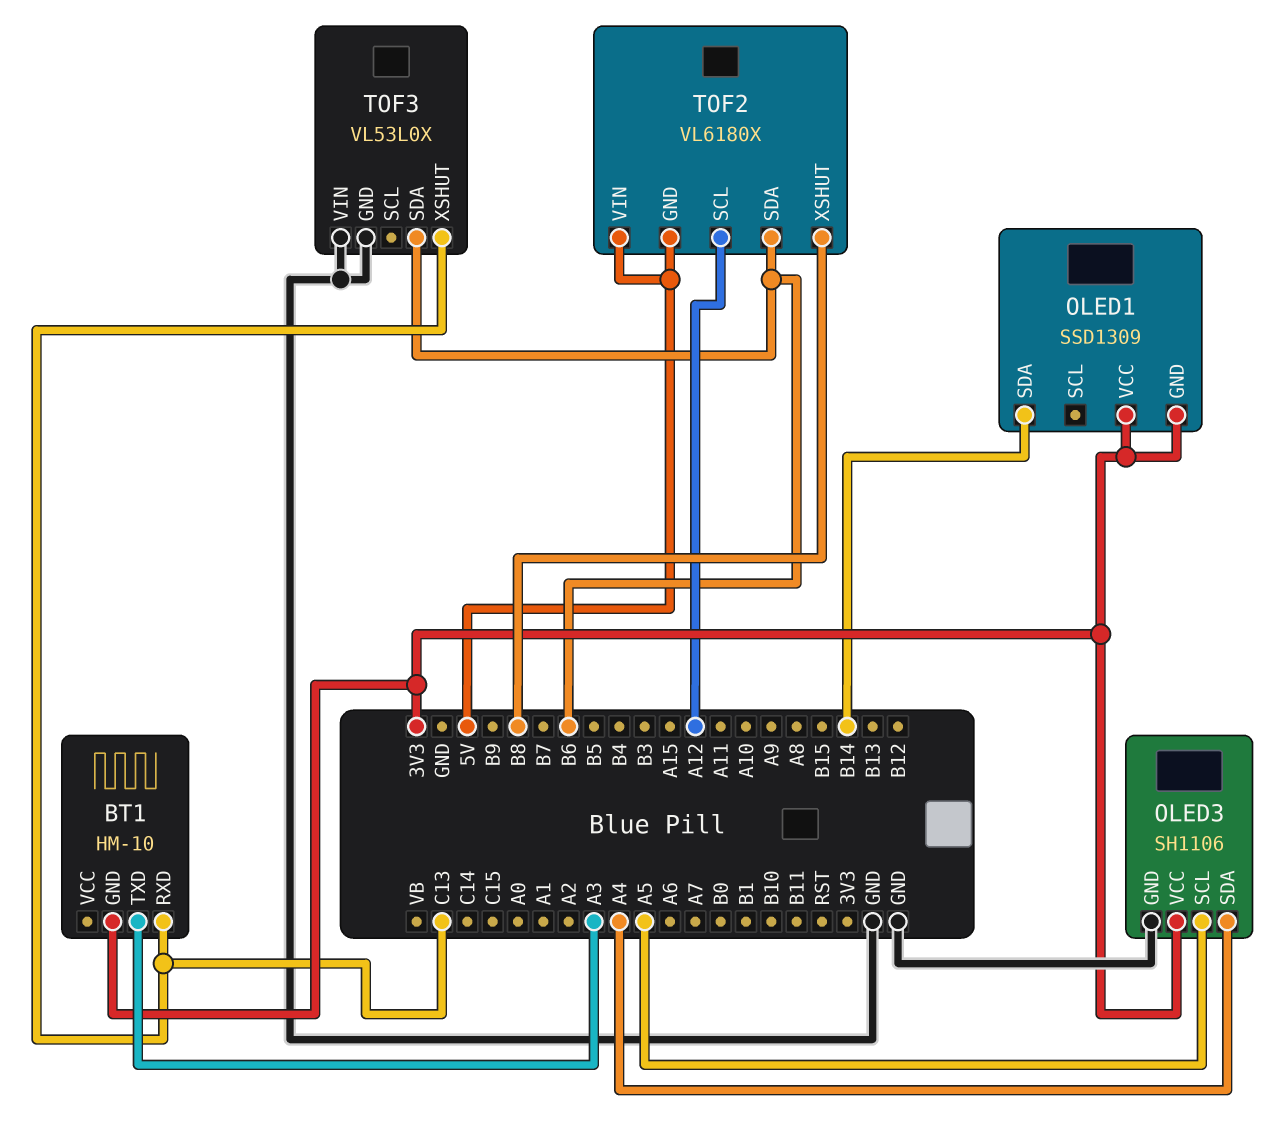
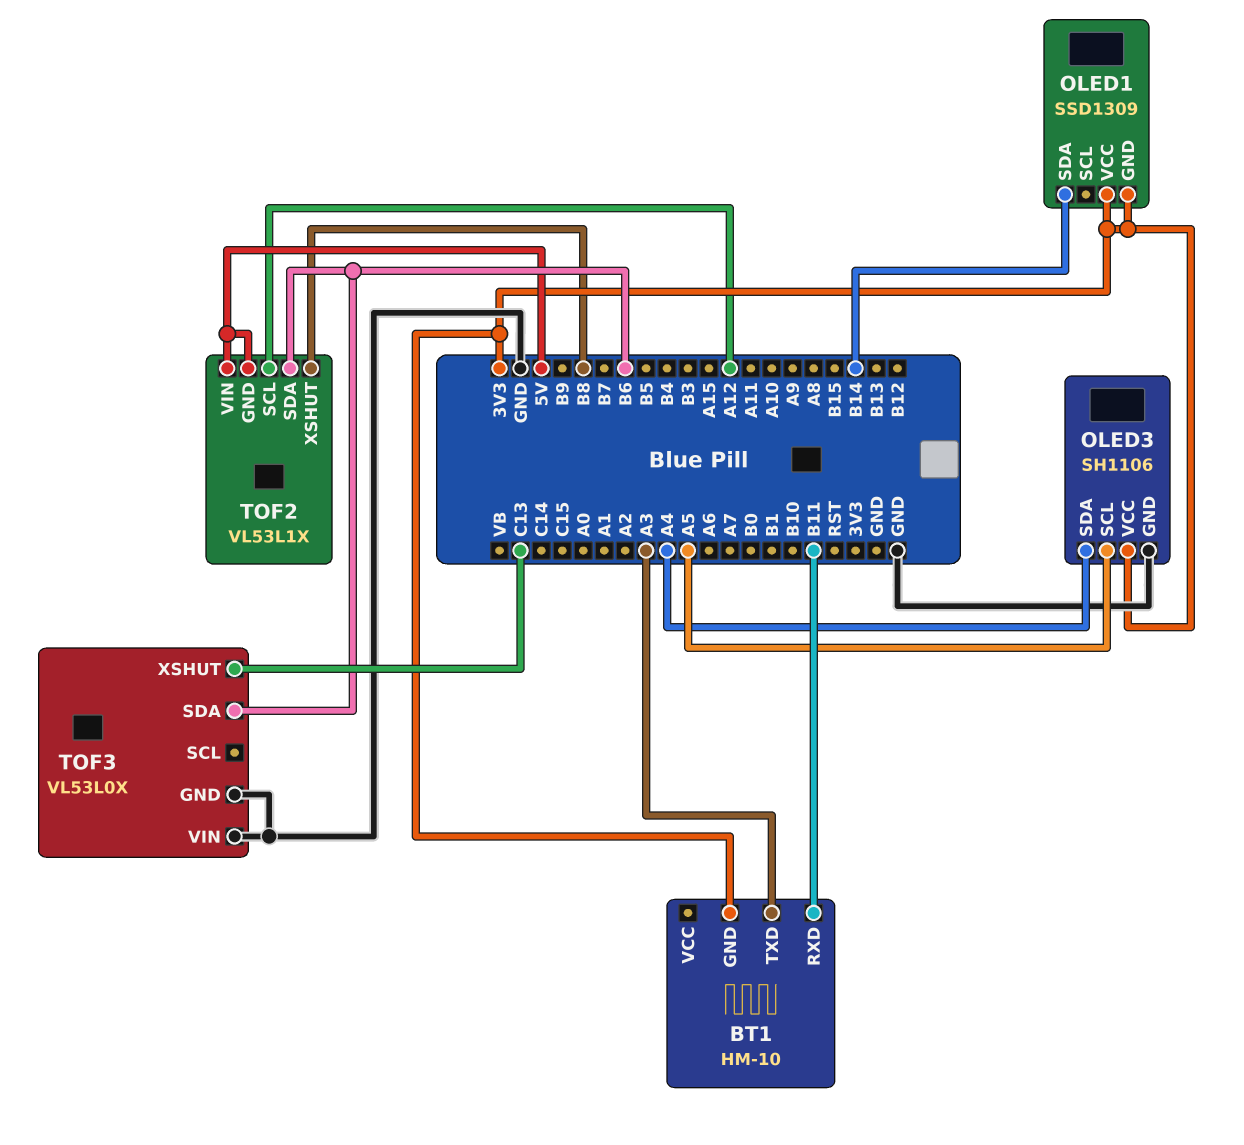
BT1 pin RXD: C13 -> B11
TOF2: VL6180X -> VL53L1X

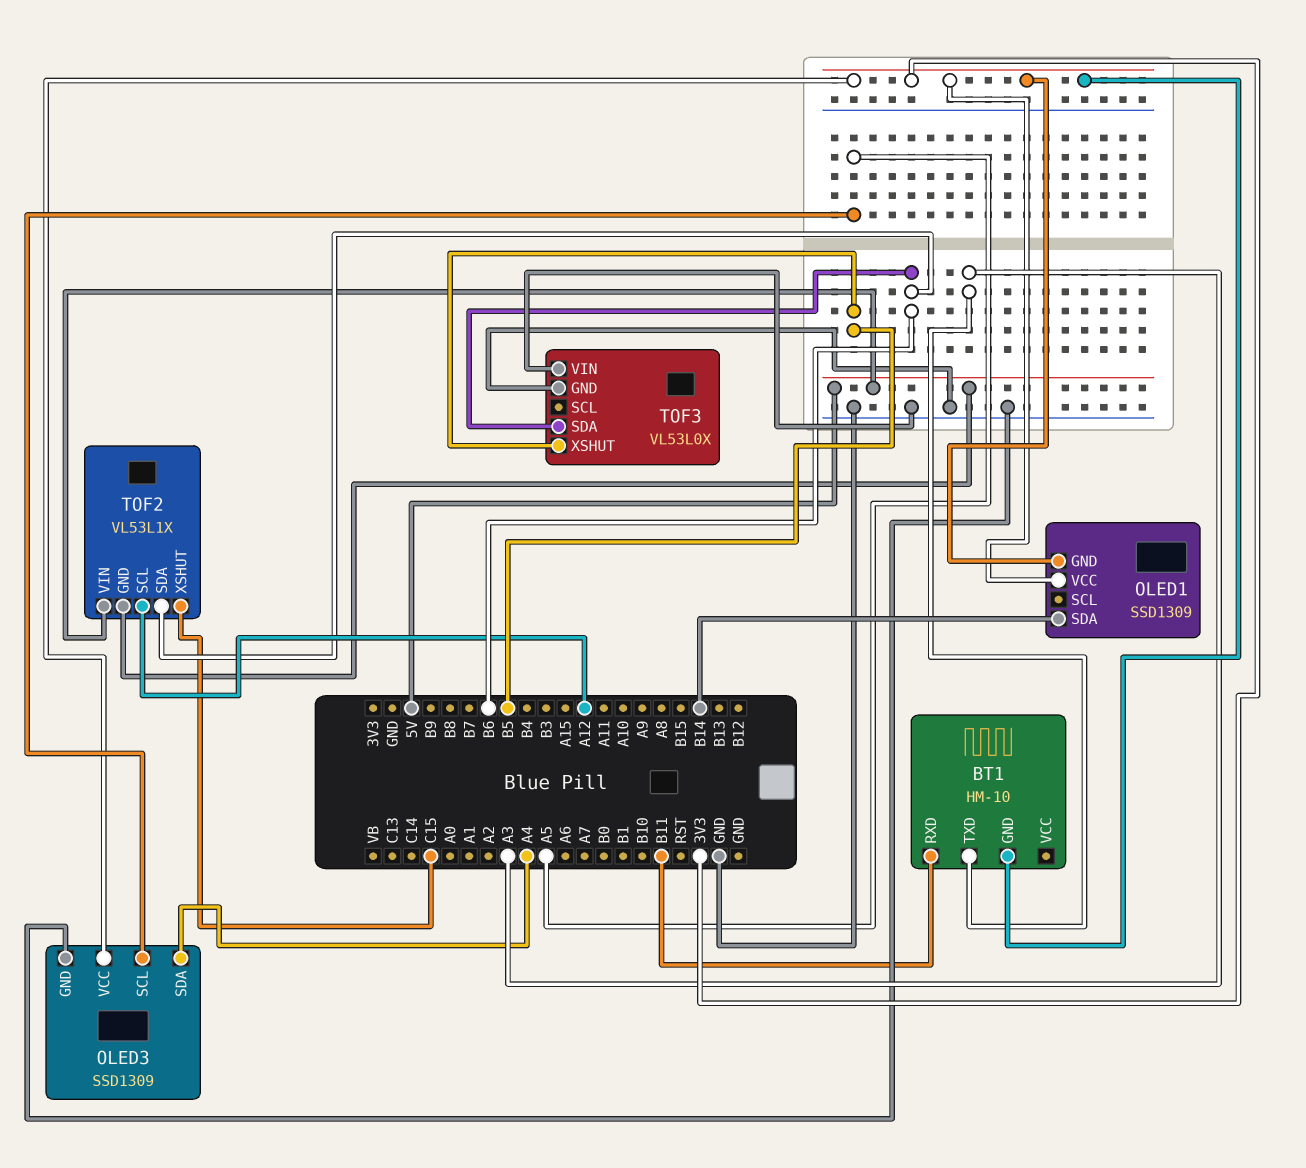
OLED3: SH1106 -> SSD1309
TOF2 pin XSHUT: B8 -> C15
TOF3 pin XSHUT: C13 -> B5

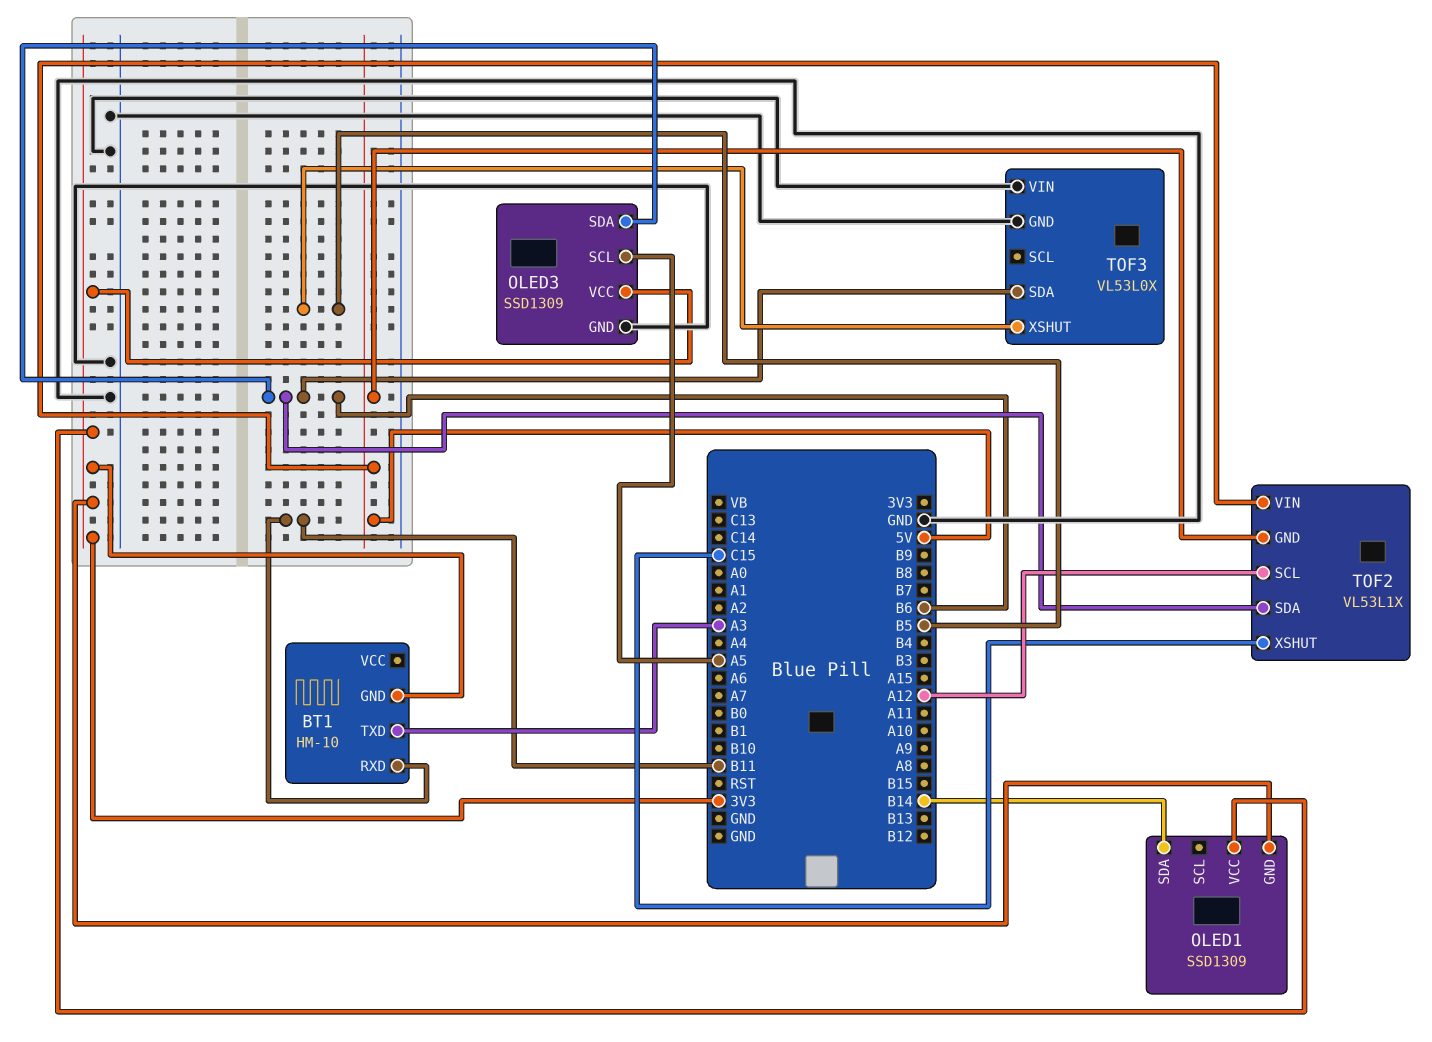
OLED3 pin SDA: A4 -> B6

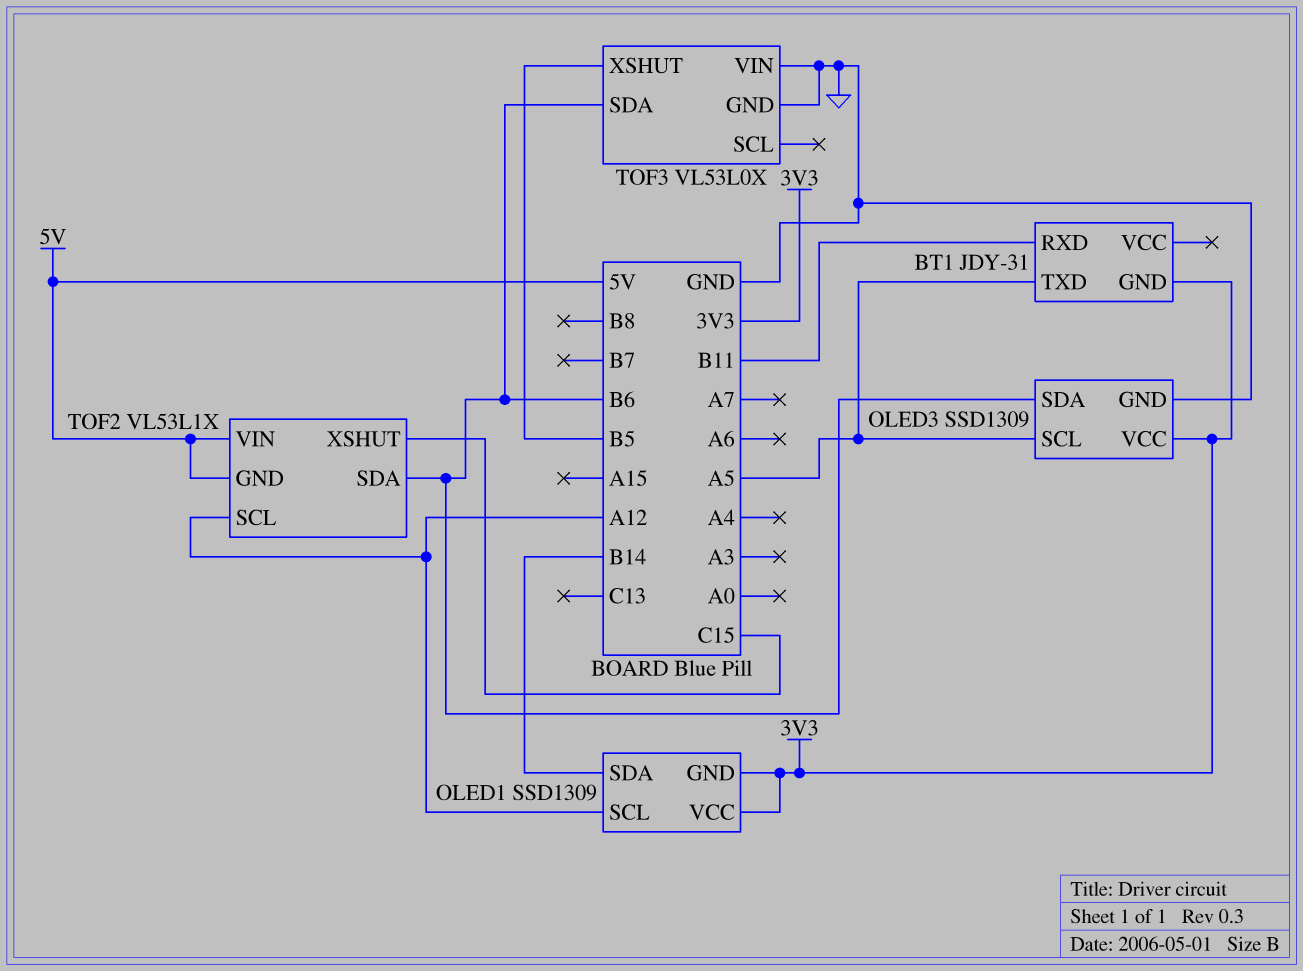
BT1: HM-10 -> JDY-31
BT1 pin TXD: A3 -> A5
OLED1 pin SCL: none -> A12

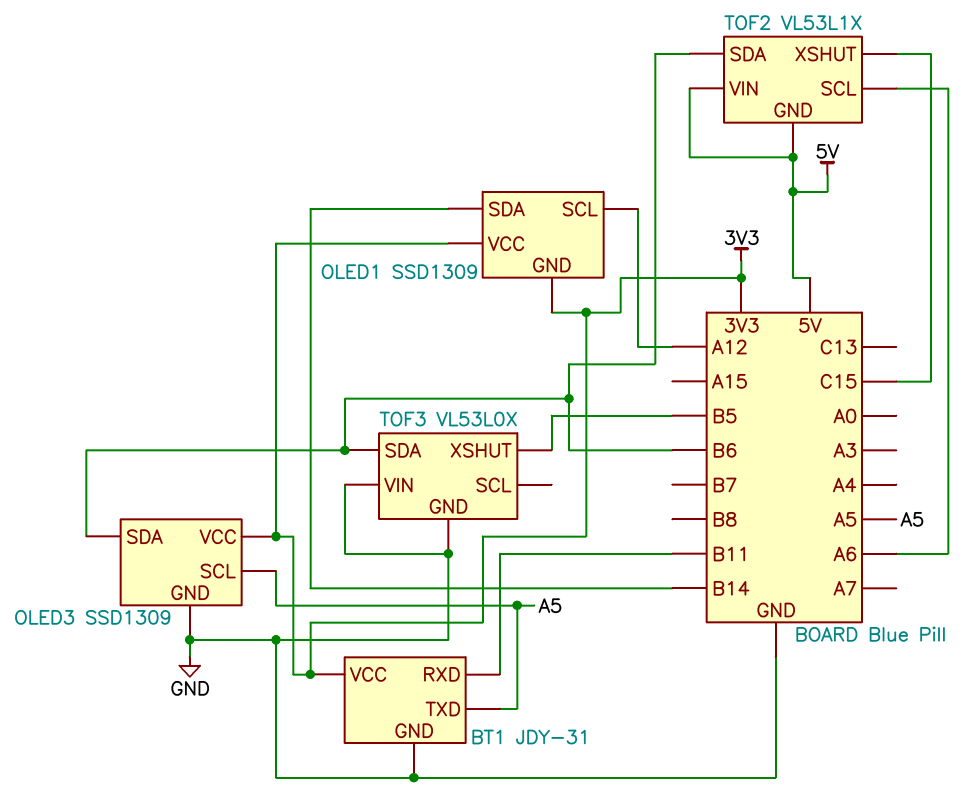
BT1 pin GND: 3V3 -> GND
BT1 pin VCC: none -> 3V3
TOF2 pin SCL: A12 -> A6

